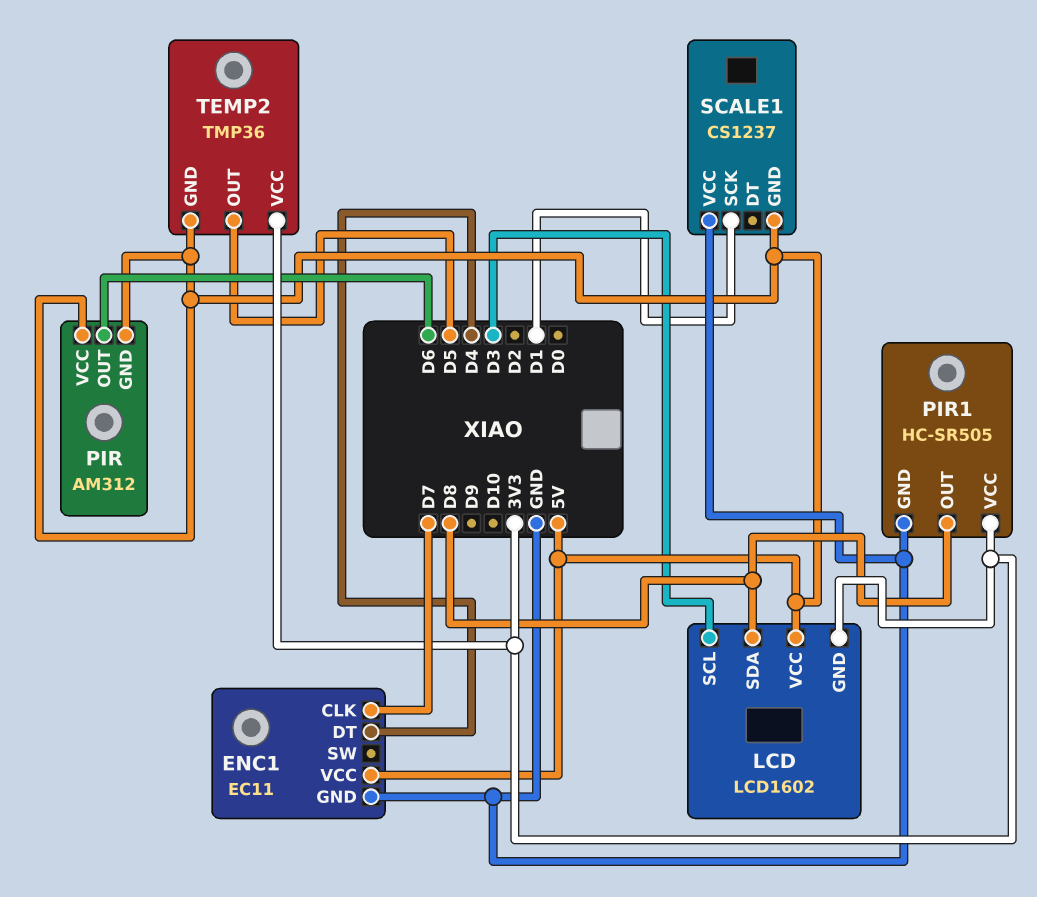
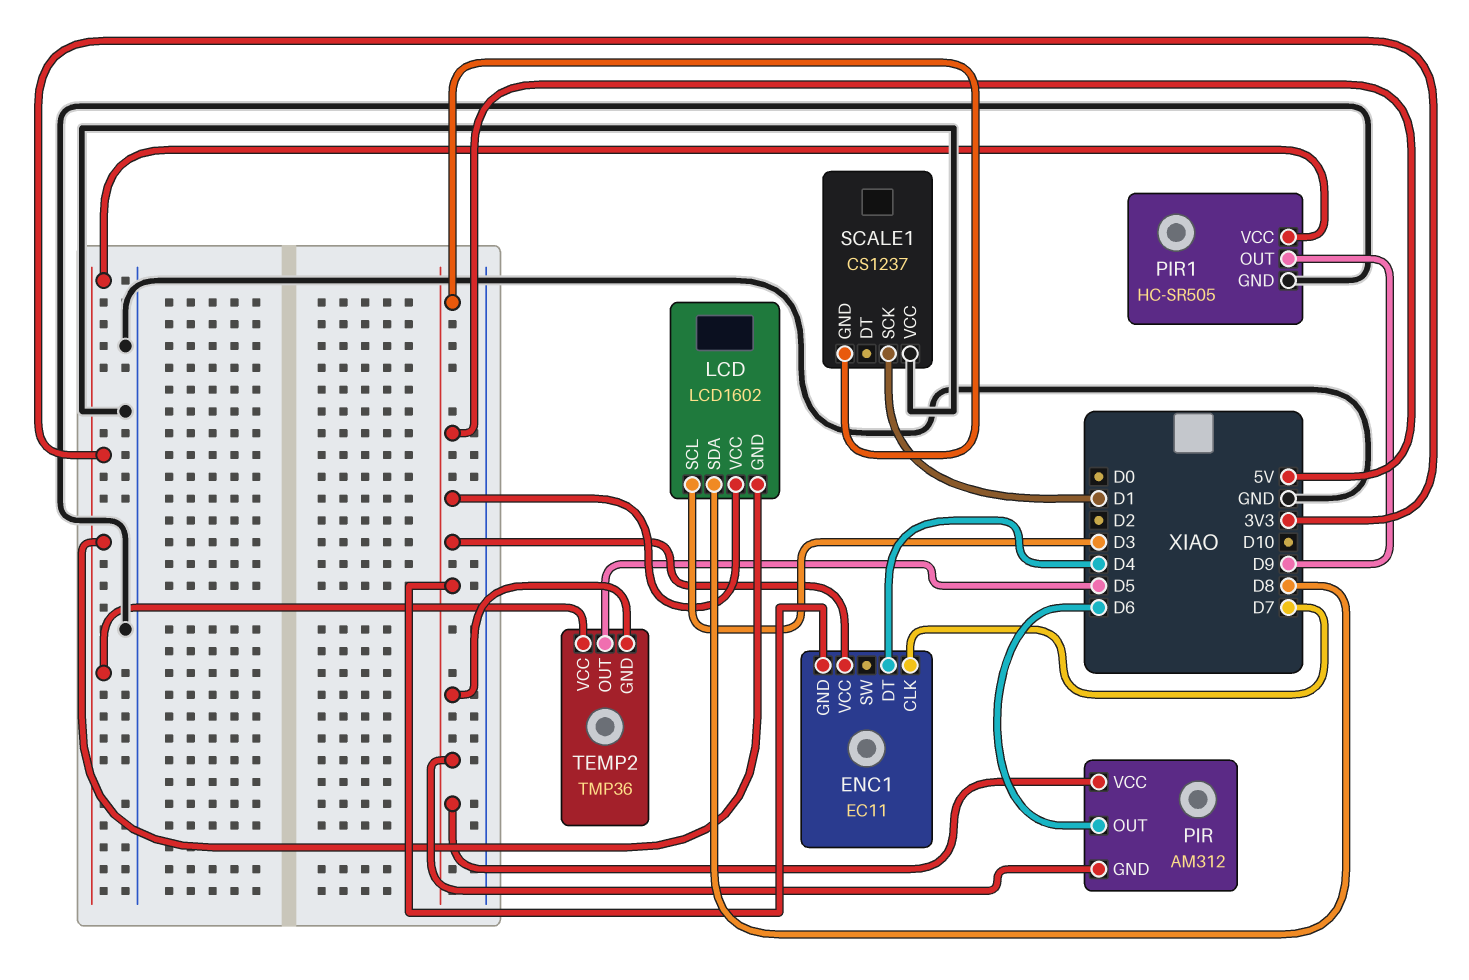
ENC1 pin GND: GND -> 5V
PIR1 pin OUT: D8 -> D9

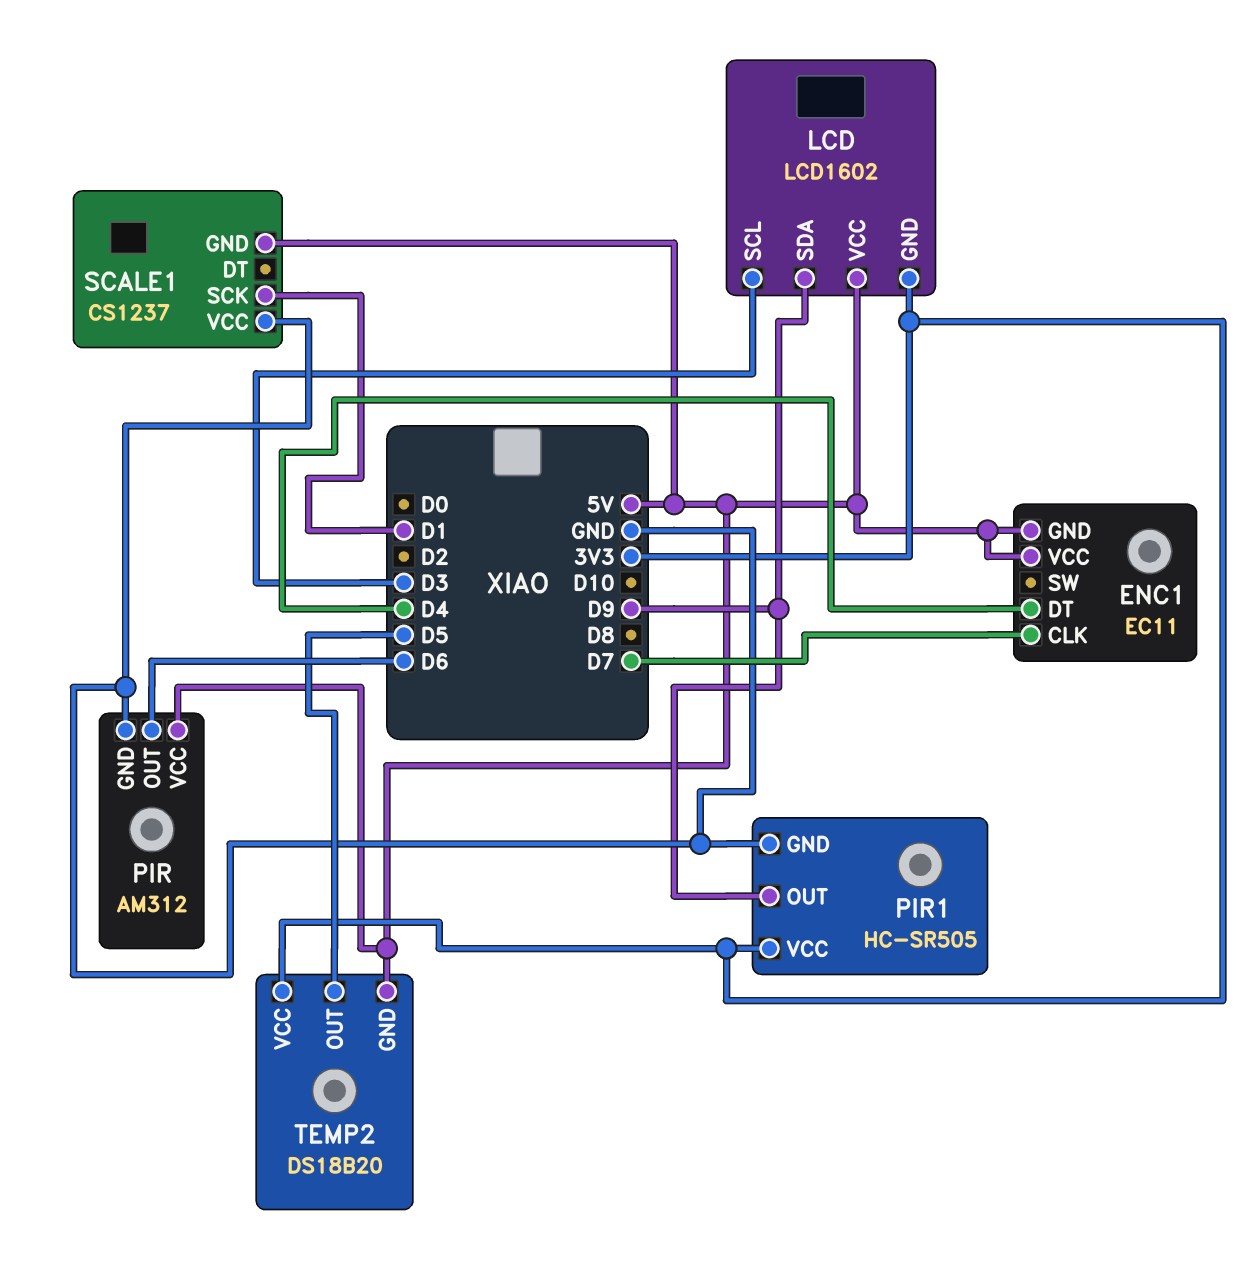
LCD pin SDA: D8 -> D9
PIR pin GND: 5V -> GND
TEMP2: TMP36 -> DS18B20

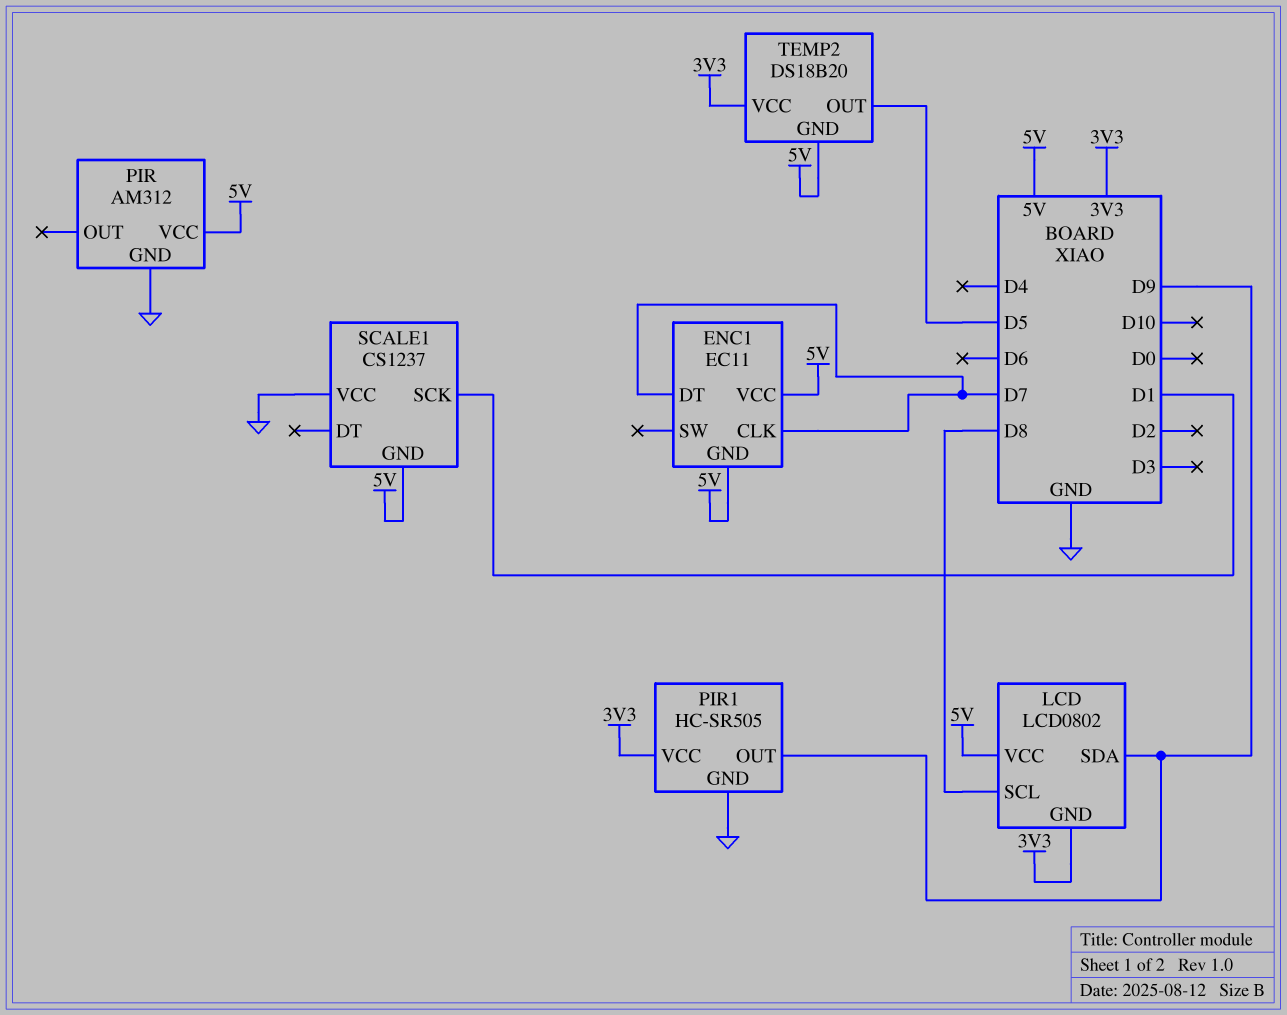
ENC1 pin DT: D4 -> D7
LCD: LCD1602 -> LCD0802
LCD pin SCL: D3 -> D8
PIR pin OUT: D6 -> none

